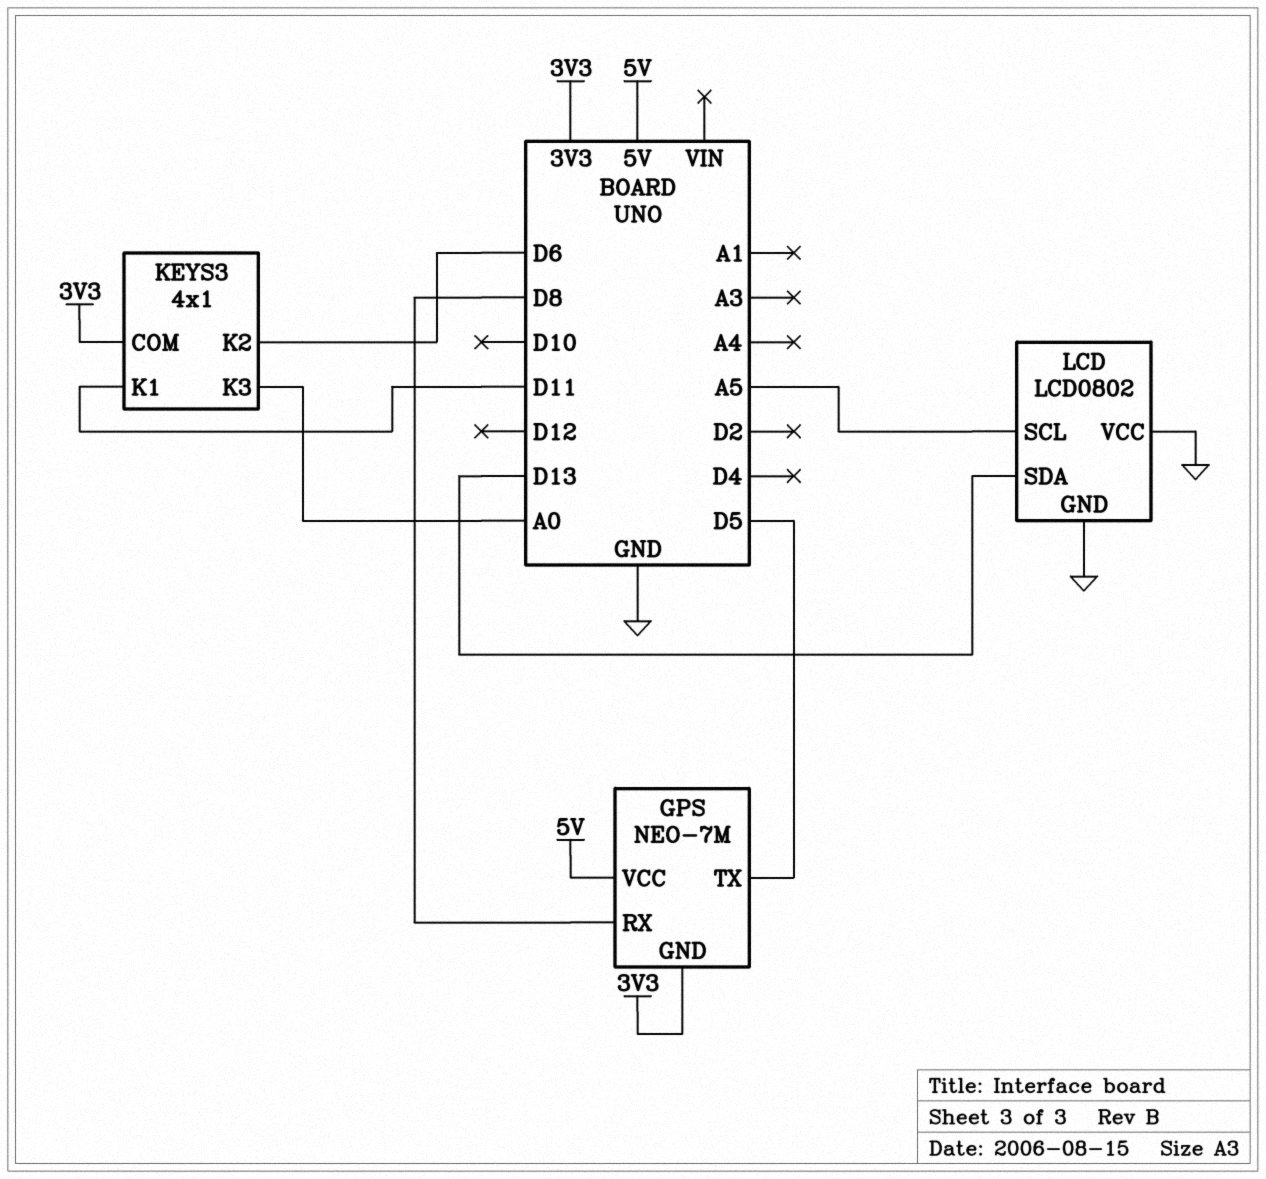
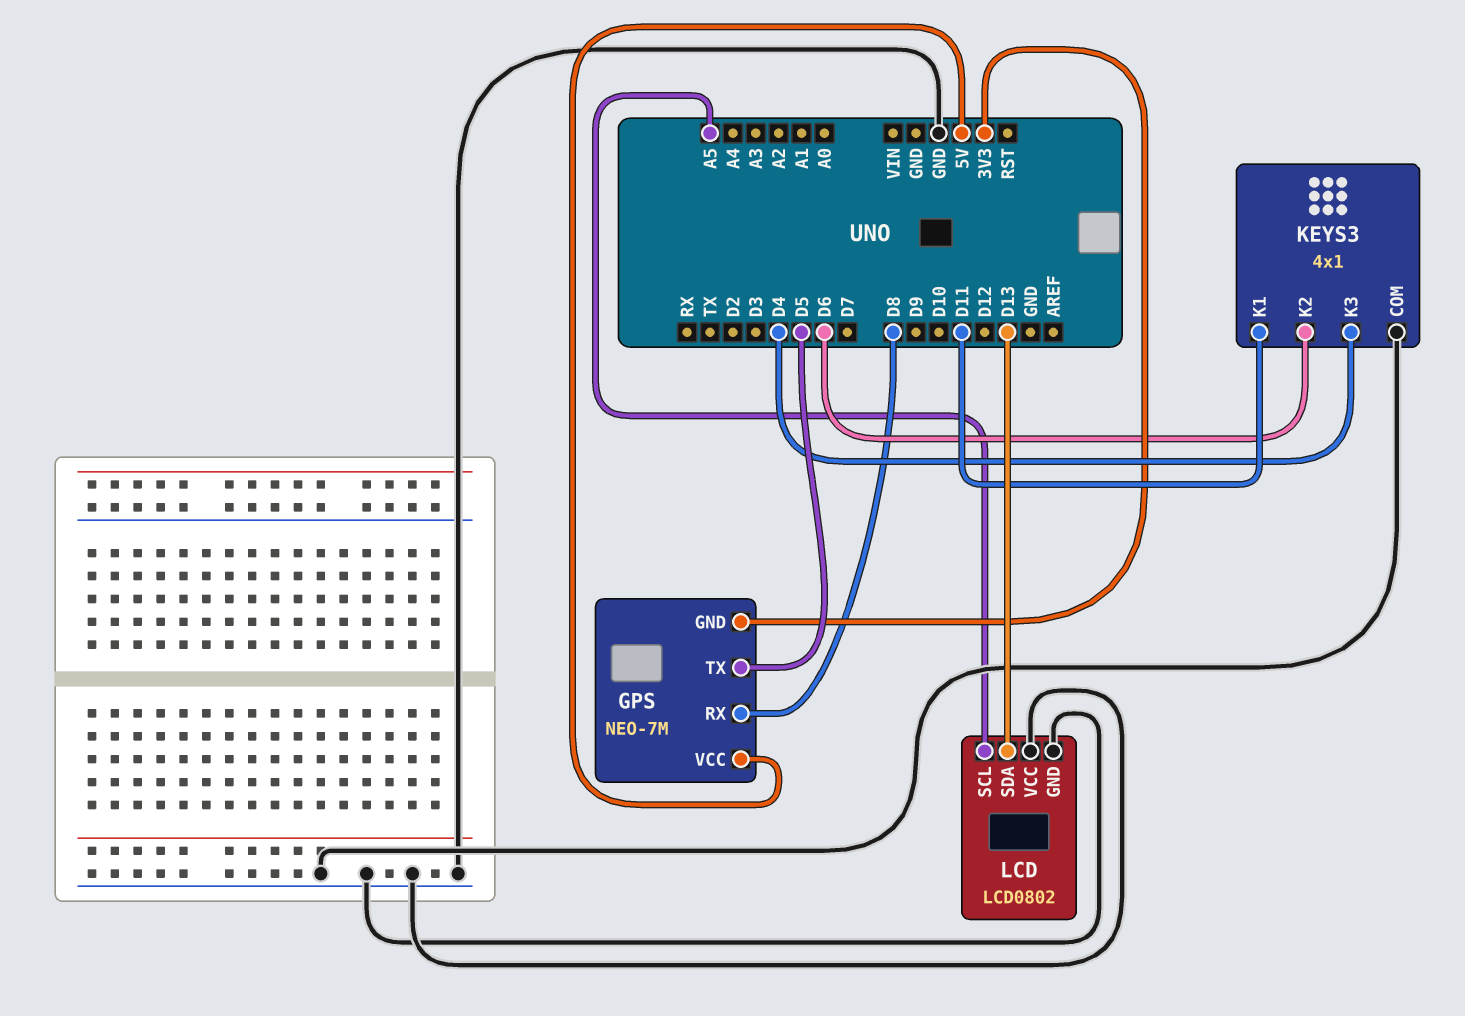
KEYS3 pin COM: 3V3 -> GND
KEYS3 pin K3: A0 -> D4

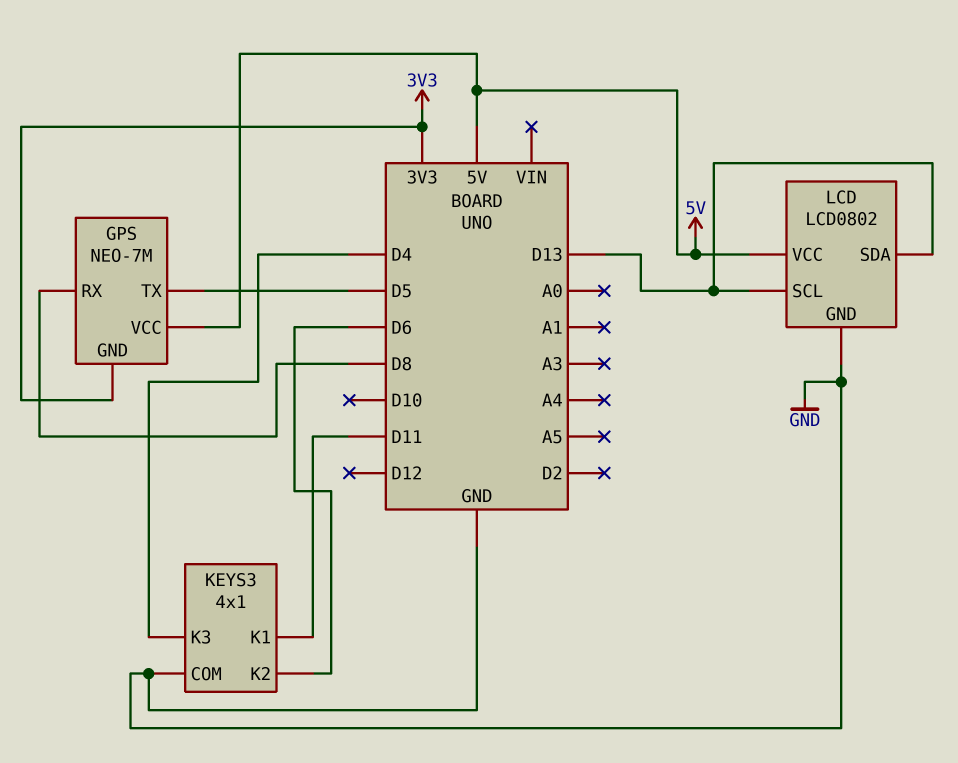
LCD pin SCL: A5 -> D13
LCD pin VCC: GND -> 5V

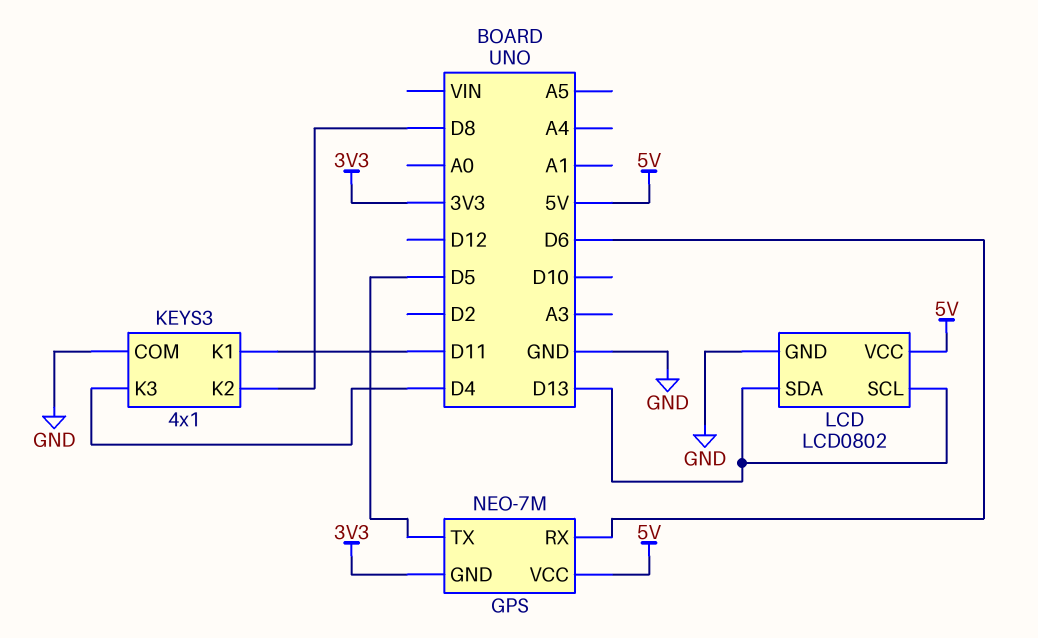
GPS pin RX: D8 -> D6
KEYS3 pin K2: D6 -> D8

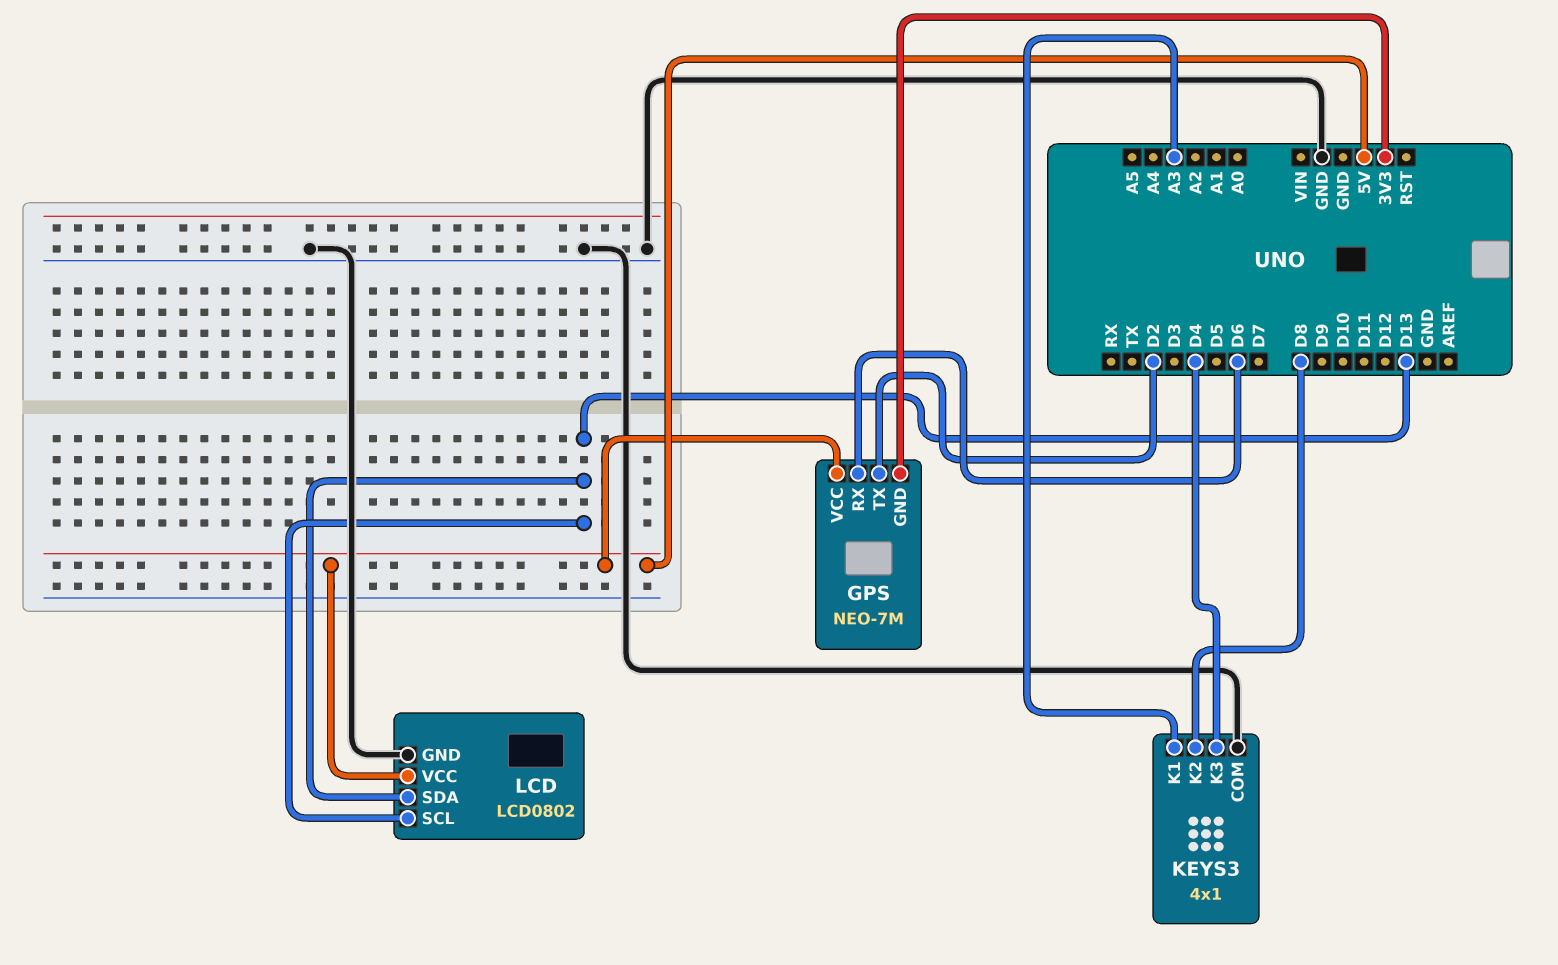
GPS pin TX: D5 -> D2
KEYS3 pin K1: D11 -> A3

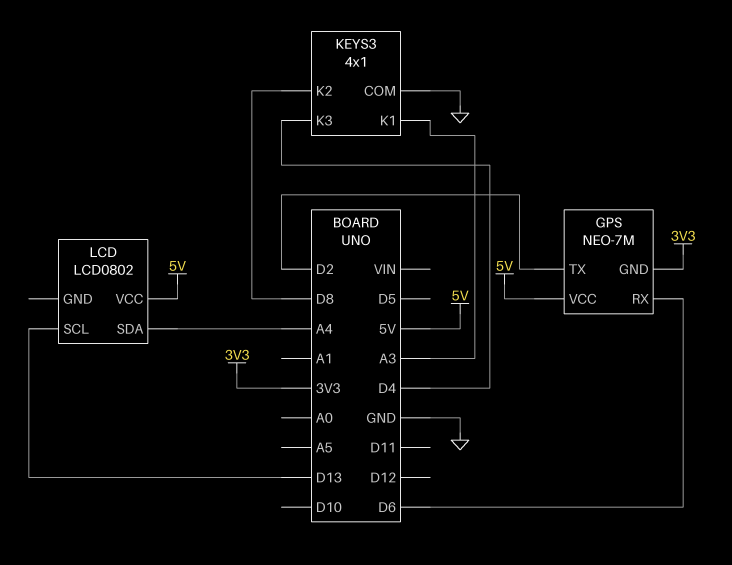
LCD pin GND: GND -> none
LCD pin SDA: D13 -> A4

